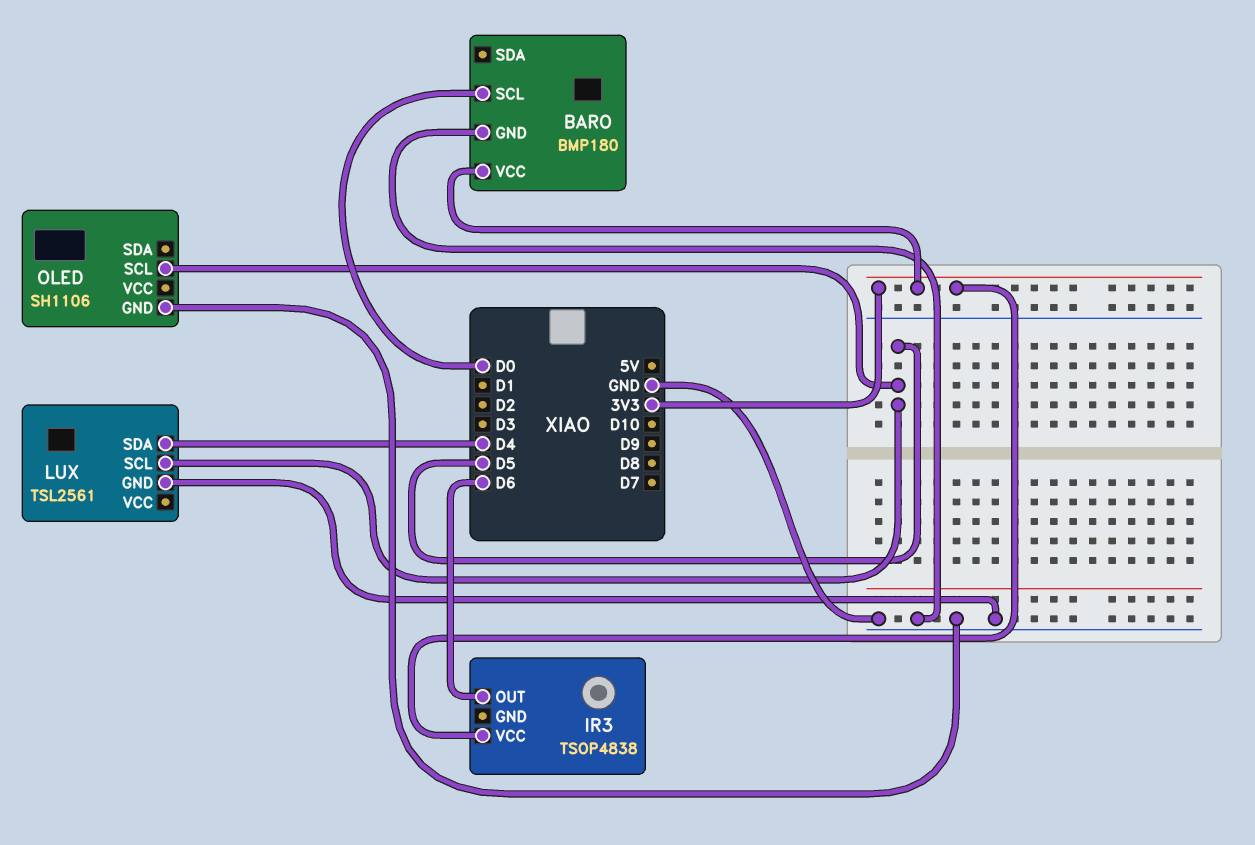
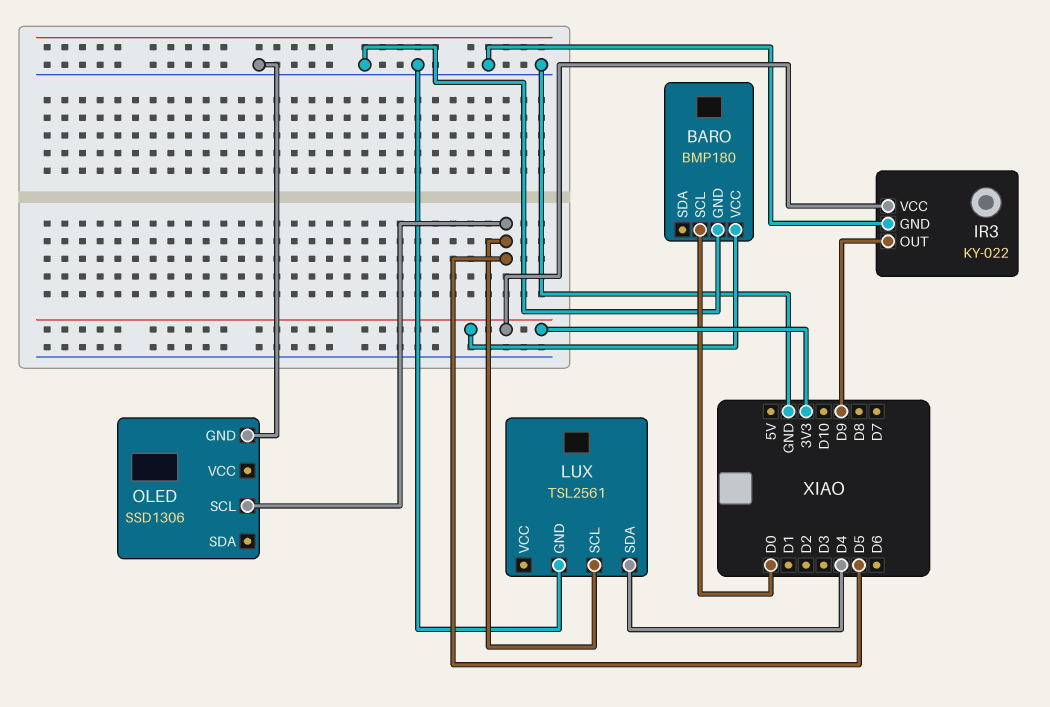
IR3: TSOP4838 -> KY-022
IR3 pin GND: none -> GND
IR3 pin OUT: D6 -> D9
OLED: SH1106 -> SSD1306

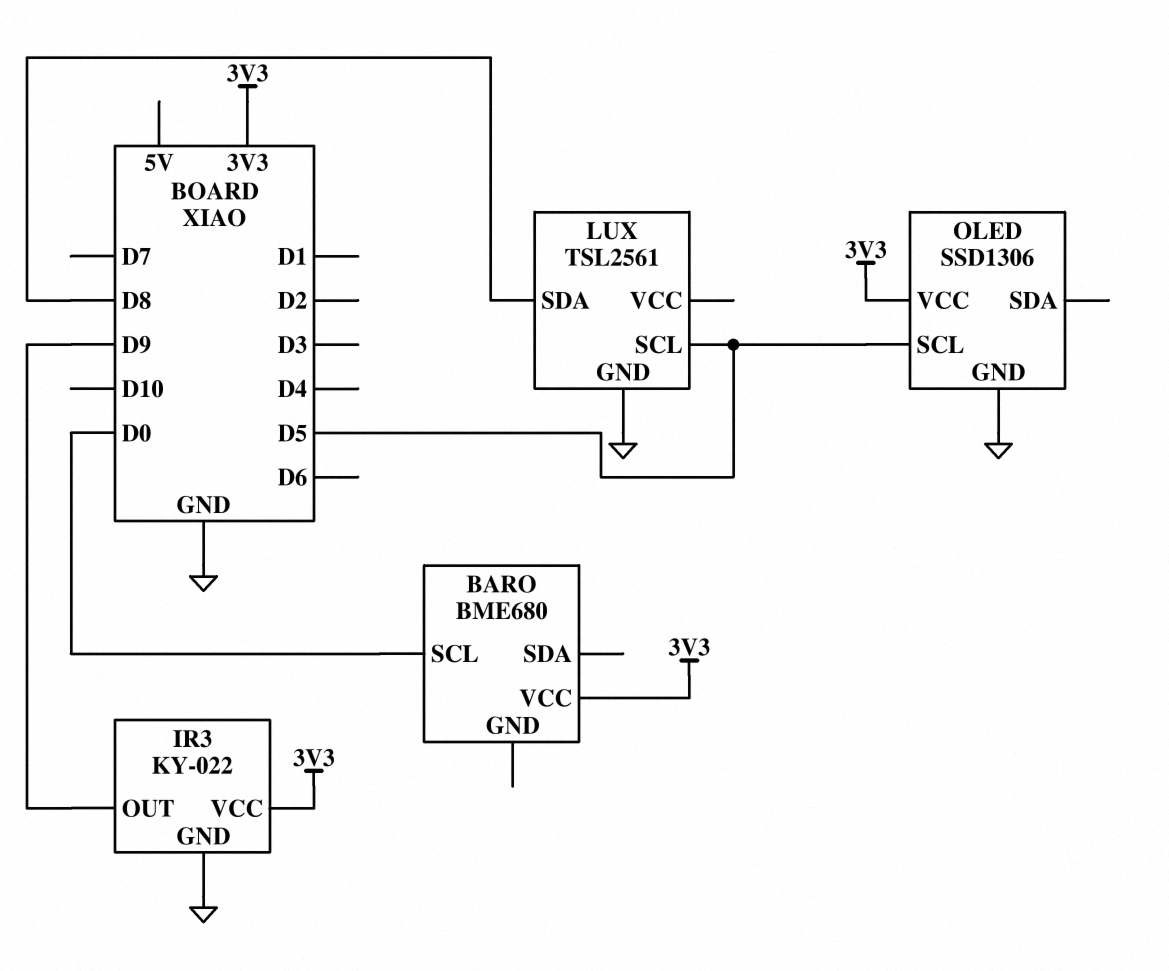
BARO: BMP180 -> BME680
BARO pin GND: GND -> none
LUX pin SDA: D4 -> D8
OLED pin VCC: none -> 3V3

